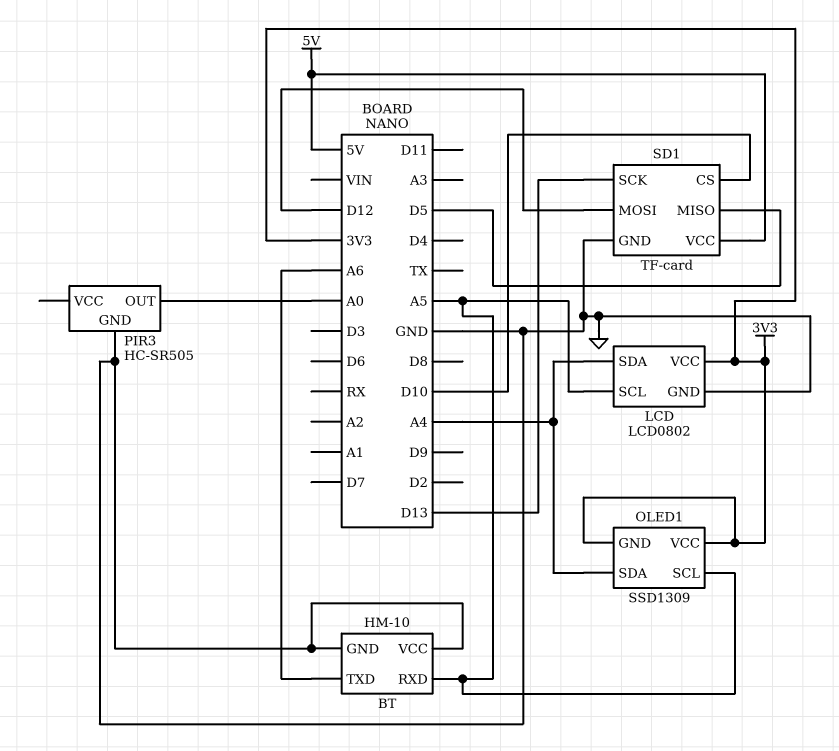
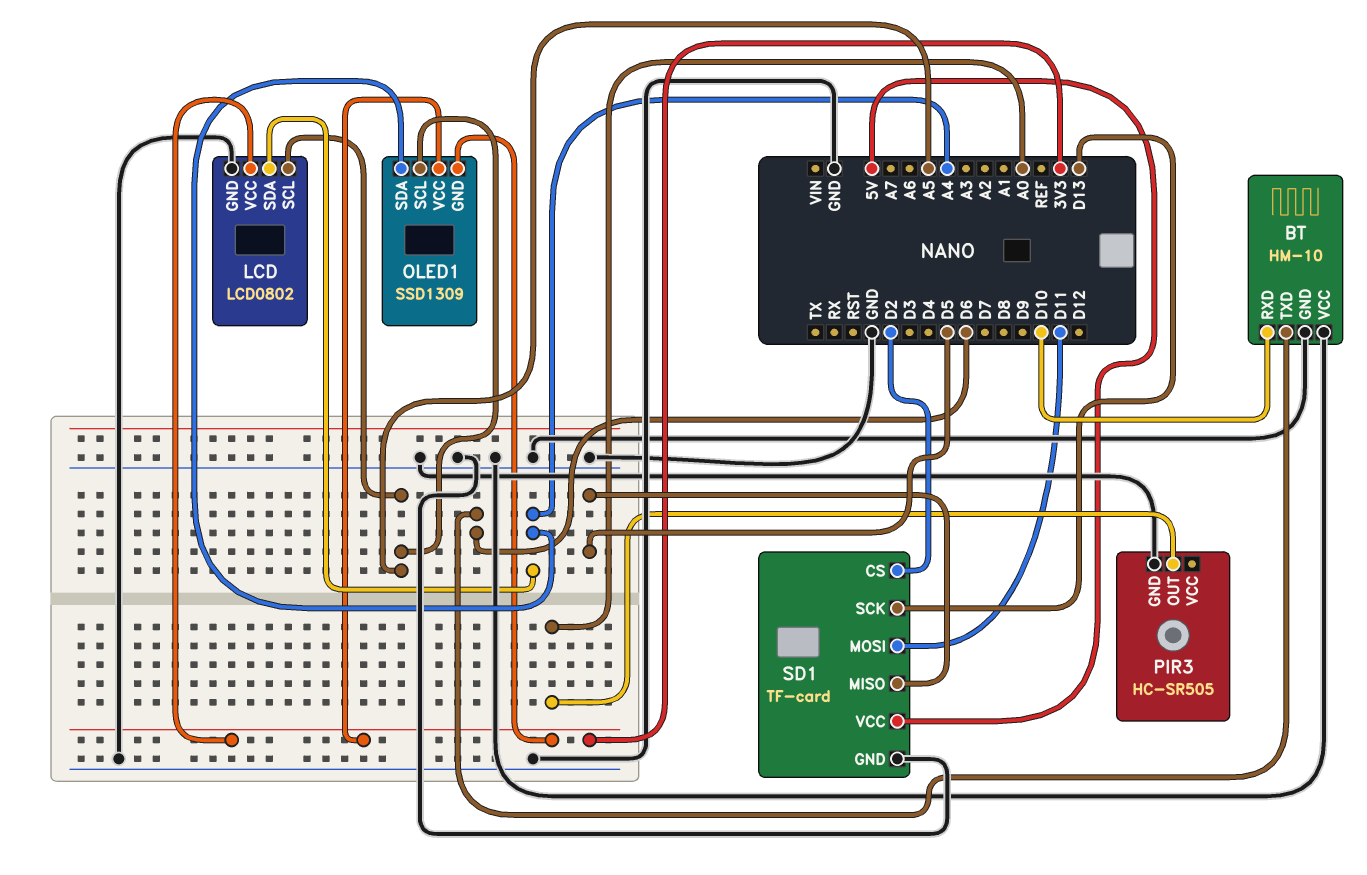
BT pin RXD: A5 -> D10
BT pin TXD: A6 -> D6
SD1 pin CS: D10 -> D2
SD1 pin MOSI: D12 -> D11

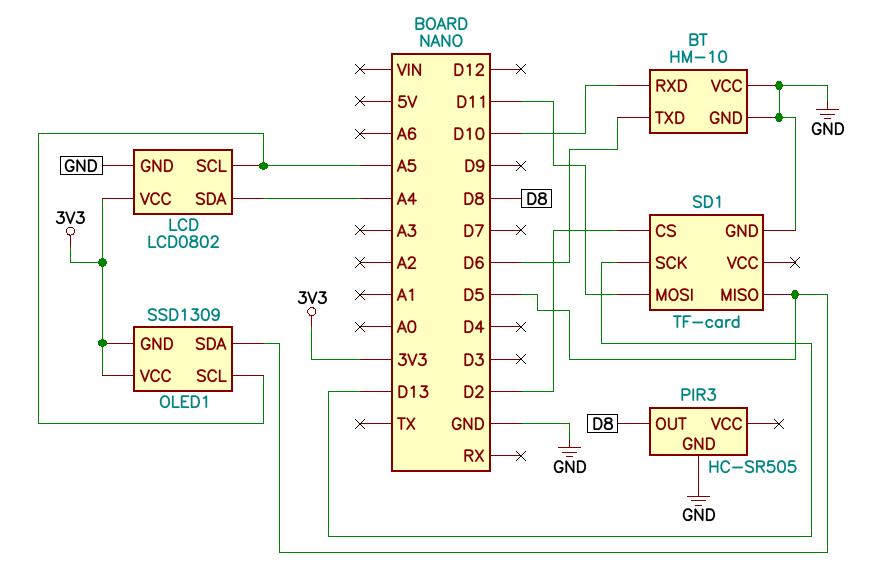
OLED1 pin SDA: A4 -> D5
PIR3 pin OUT: A0 -> D8
SD1 pin VCC: 5V -> none

